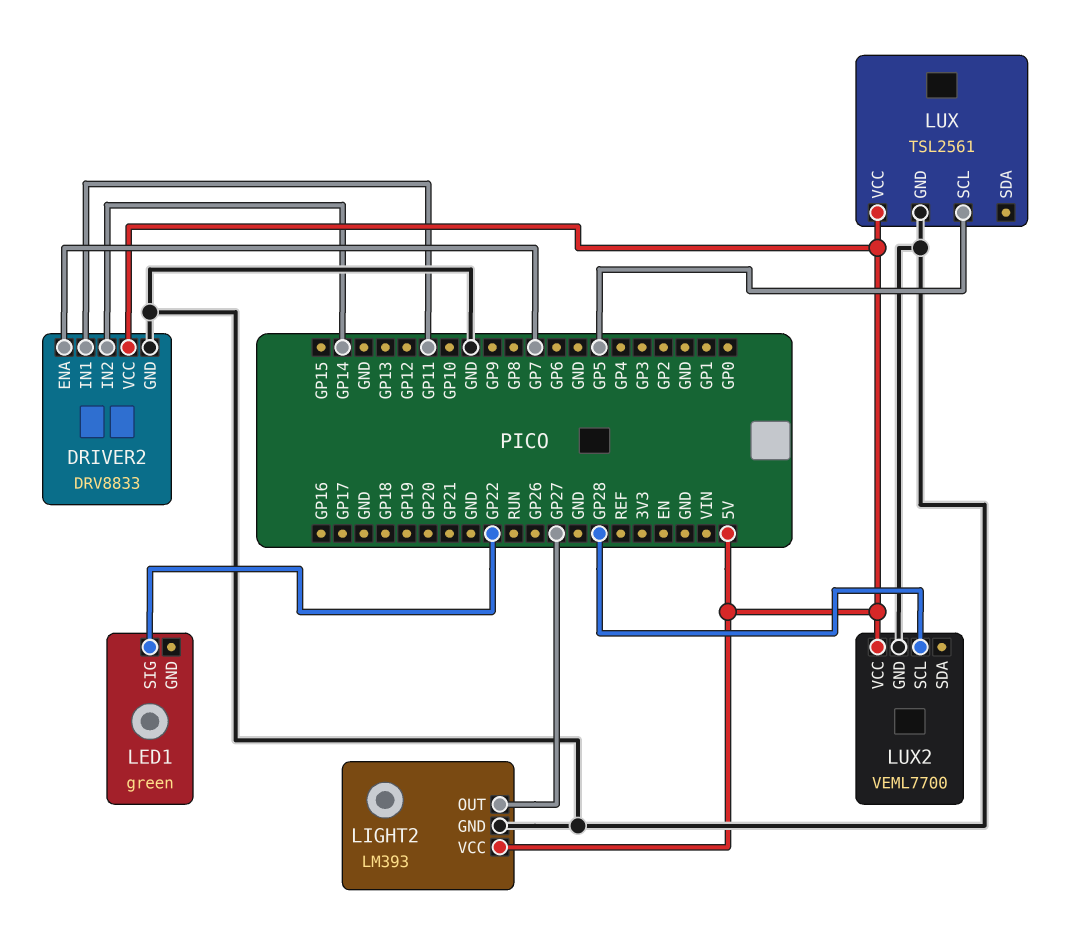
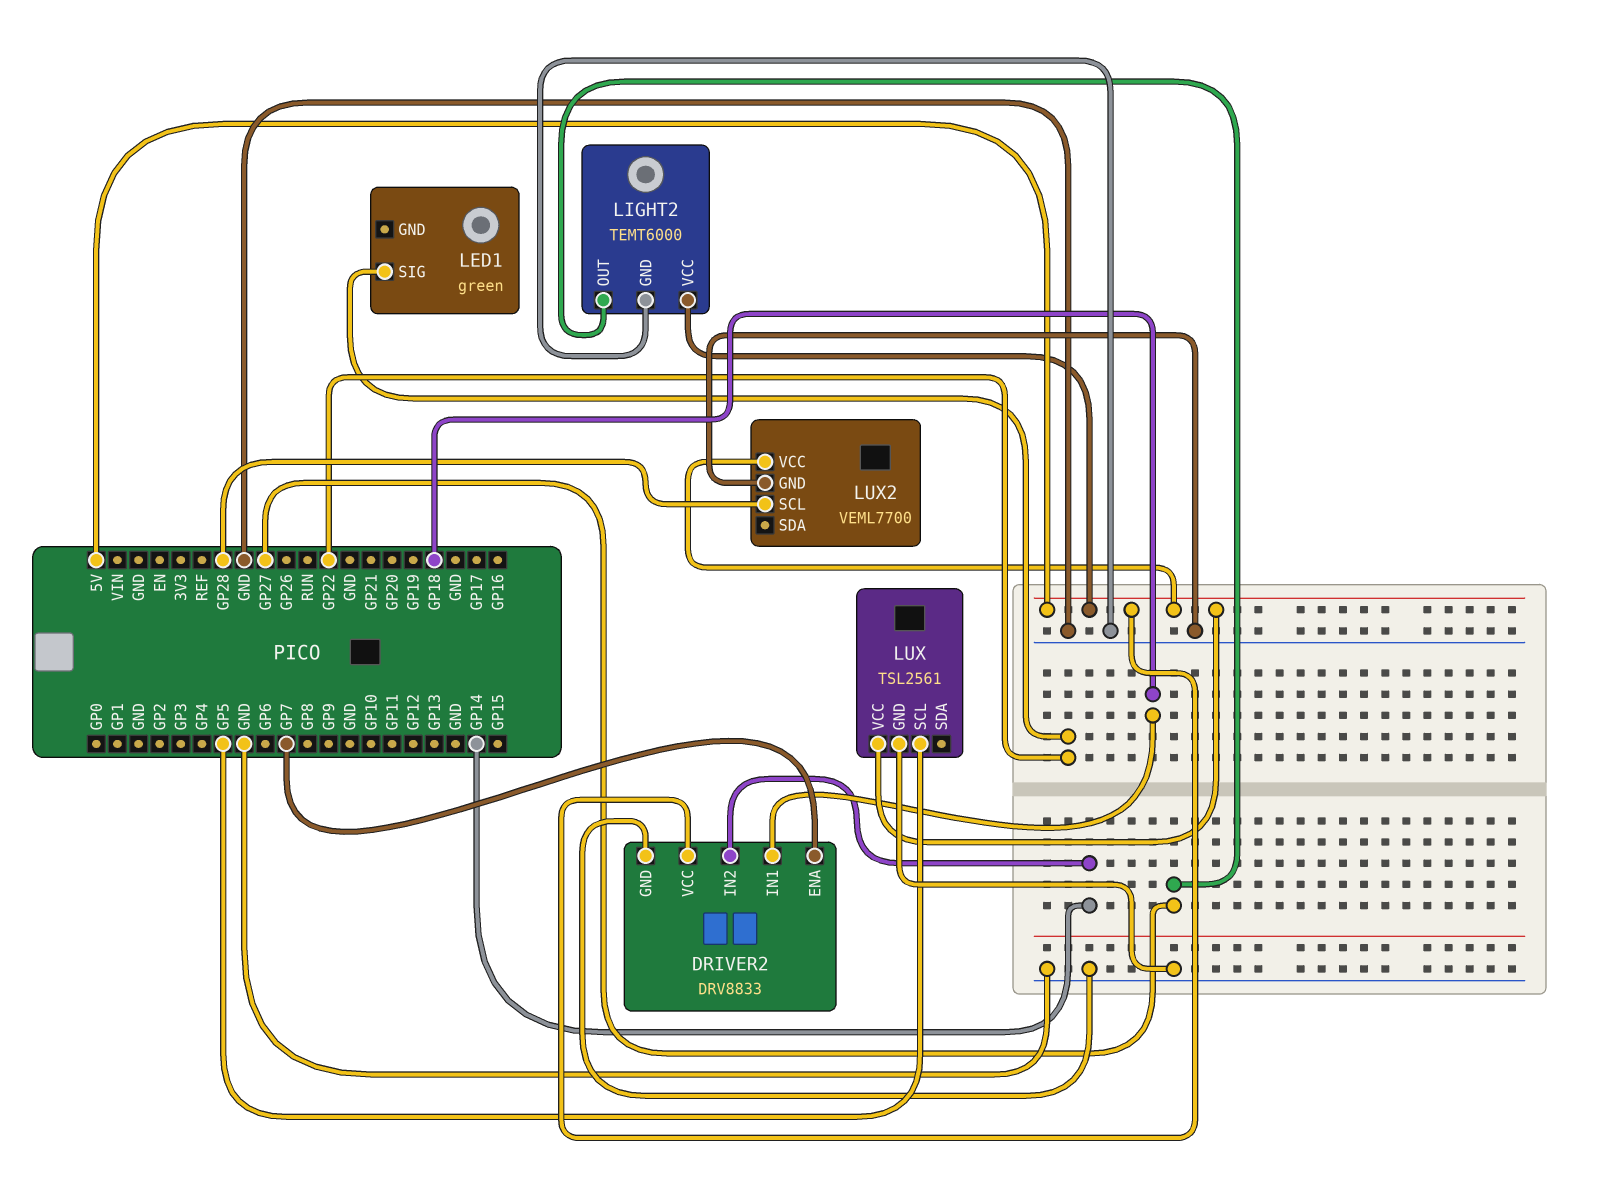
DRIVER2 pin IN1: GP11 -> GP18
LIGHT2: LM393 -> TEMT6000

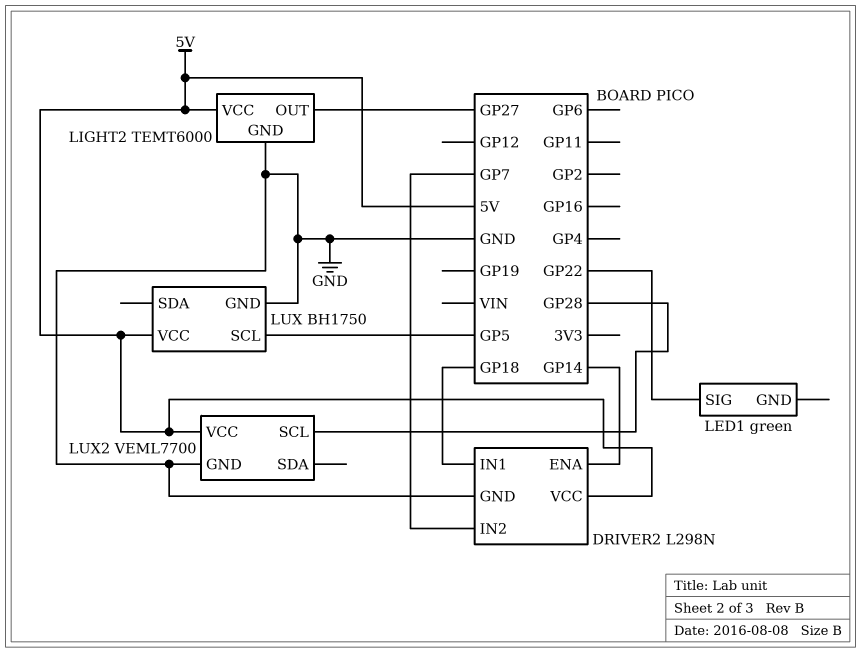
DRIVER2: DRV8833 -> L298N
DRIVER2 pin ENA: GP7 -> GP14
DRIVER2 pin IN2: GP14 -> GP7
LUX: TSL2561 -> BH1750

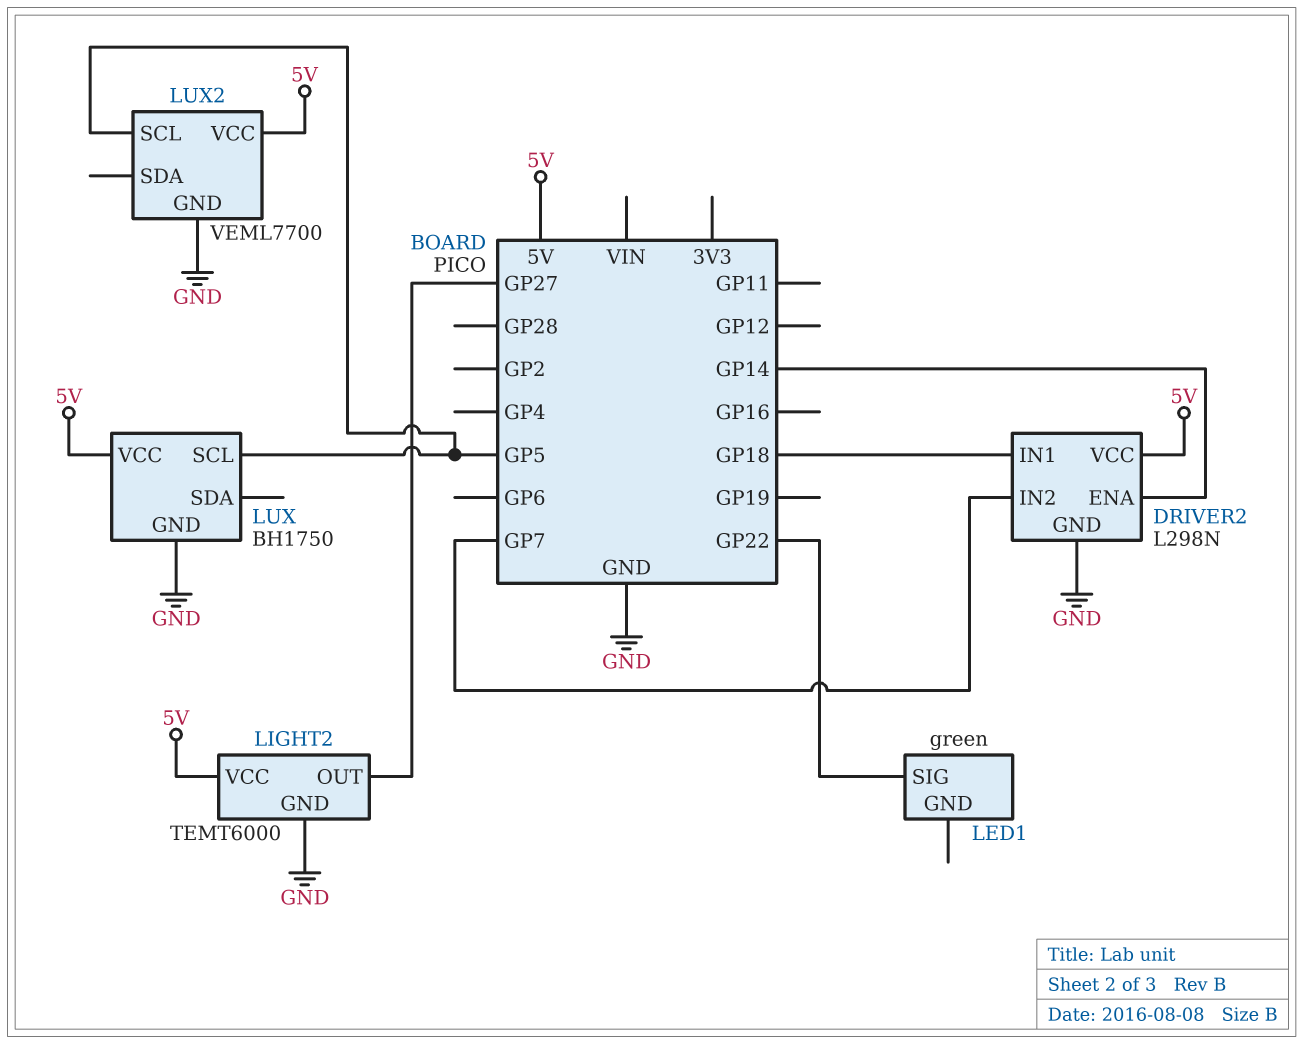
LUX2 pin SCL: GP28 -> GP5

